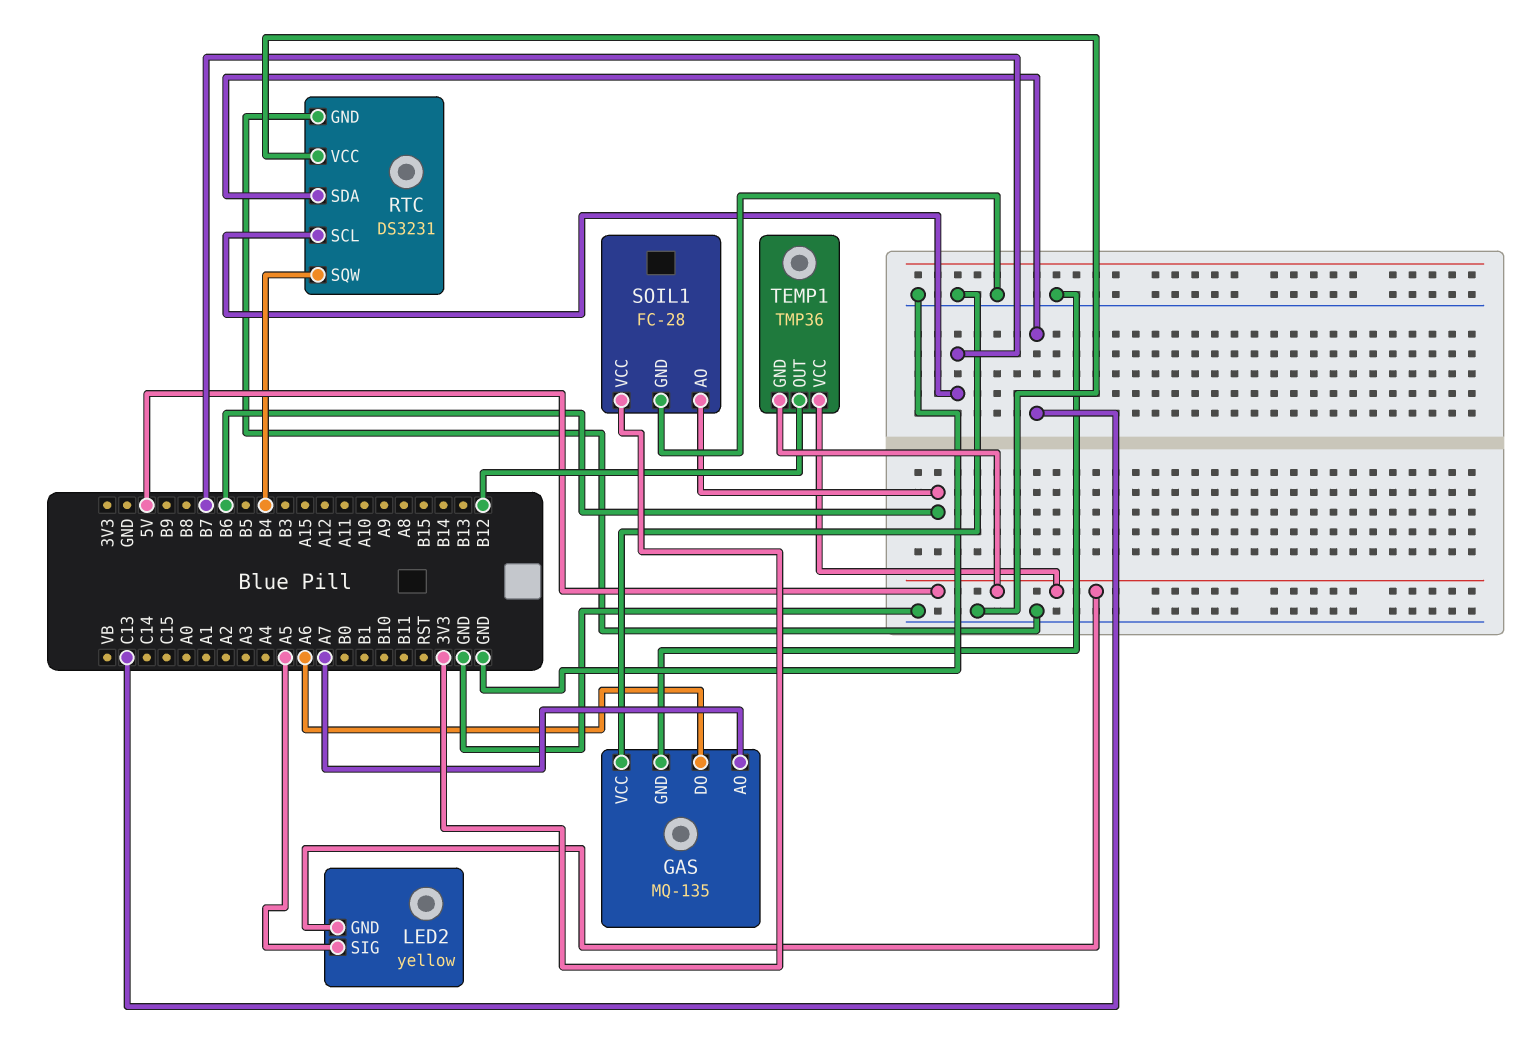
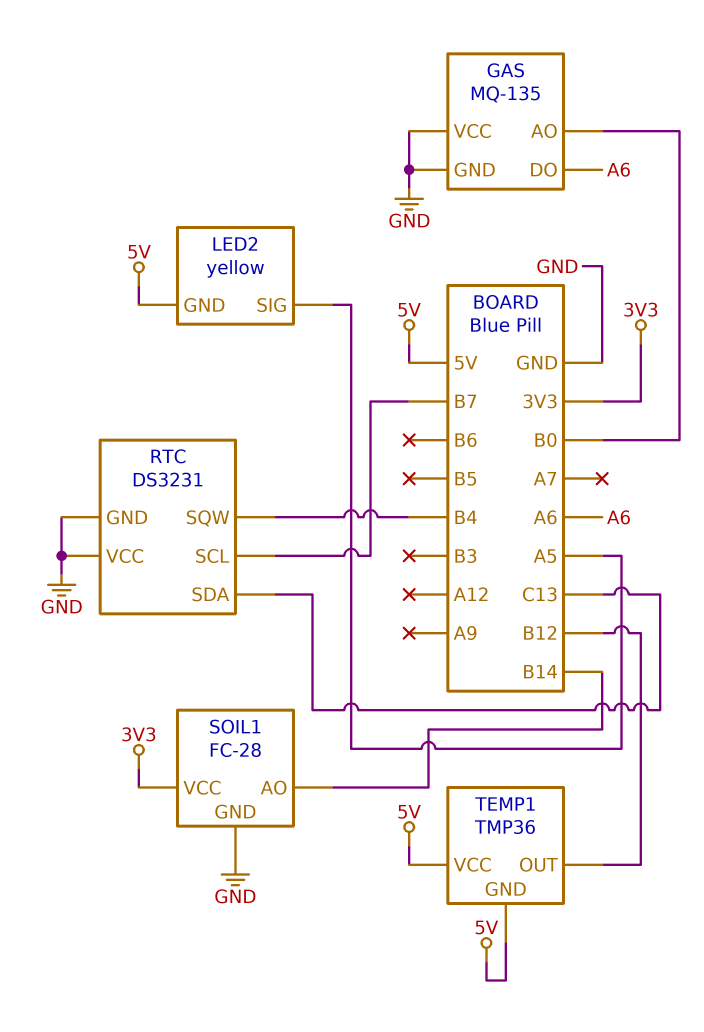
GAS pin AO: A7 -> B0
SOIL1 pin AO: B6 -> B14

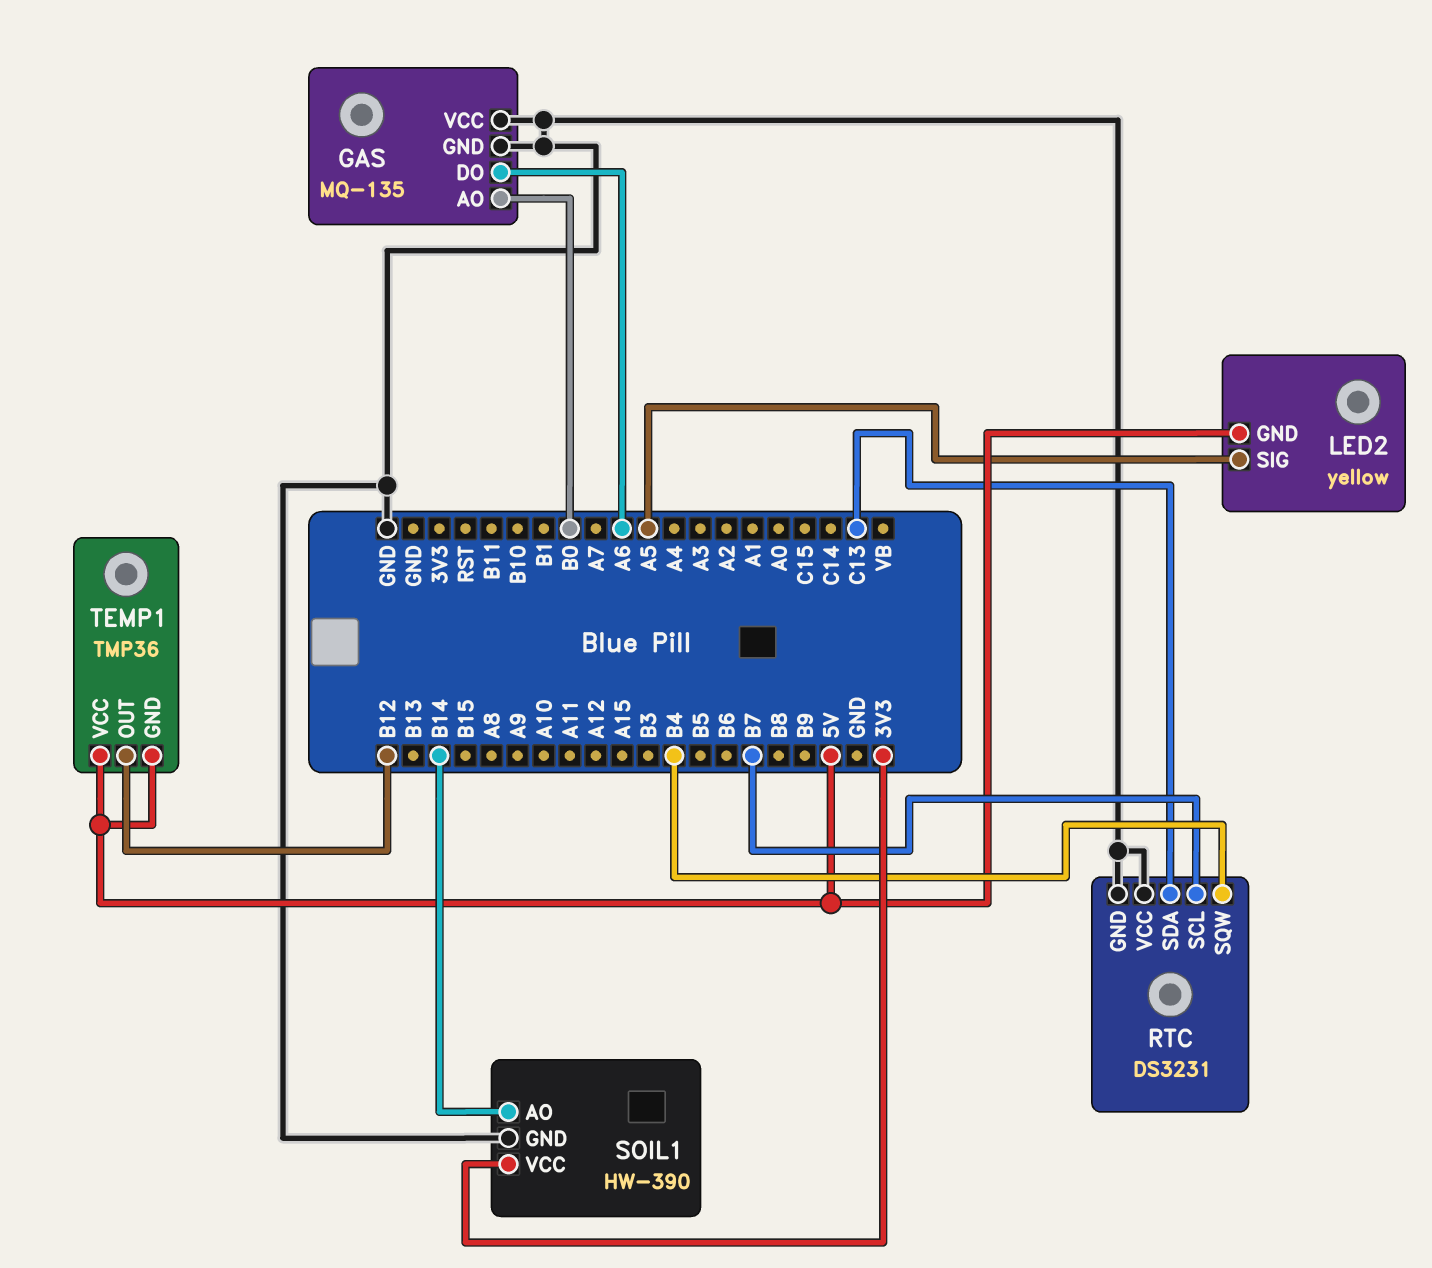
SOIL1: FC-28 -> HW-390

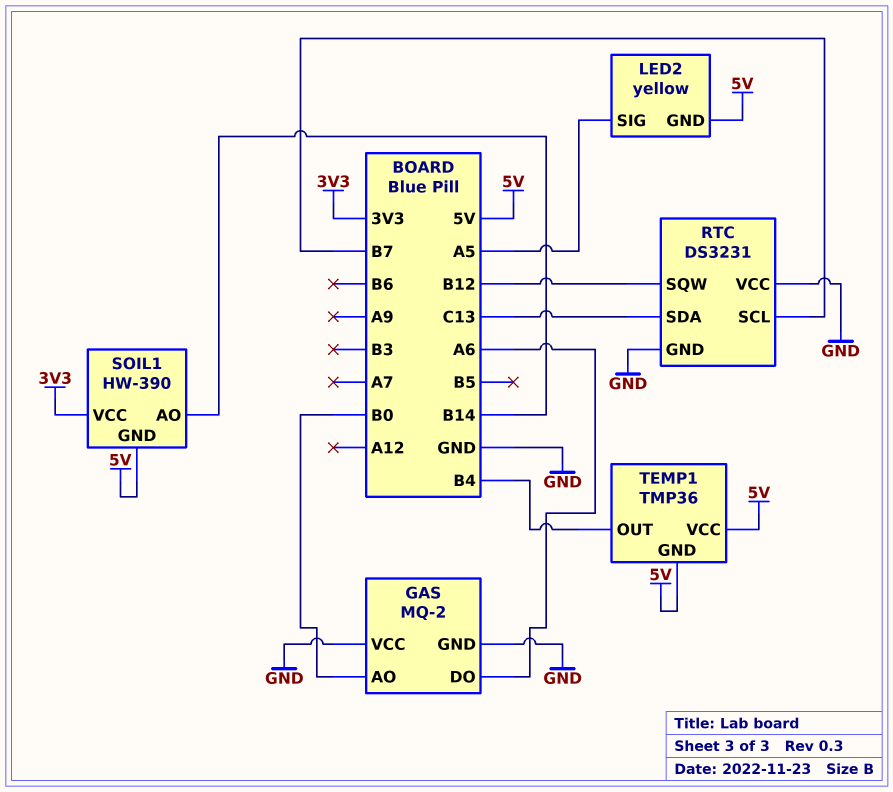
GAS: MQ-135 -> MQ-2
RTC pin SQW: B4 -> B12
SOIL1 pin GND: GND -> 5V
TEMP1 pin OUT: B12 -> B4

